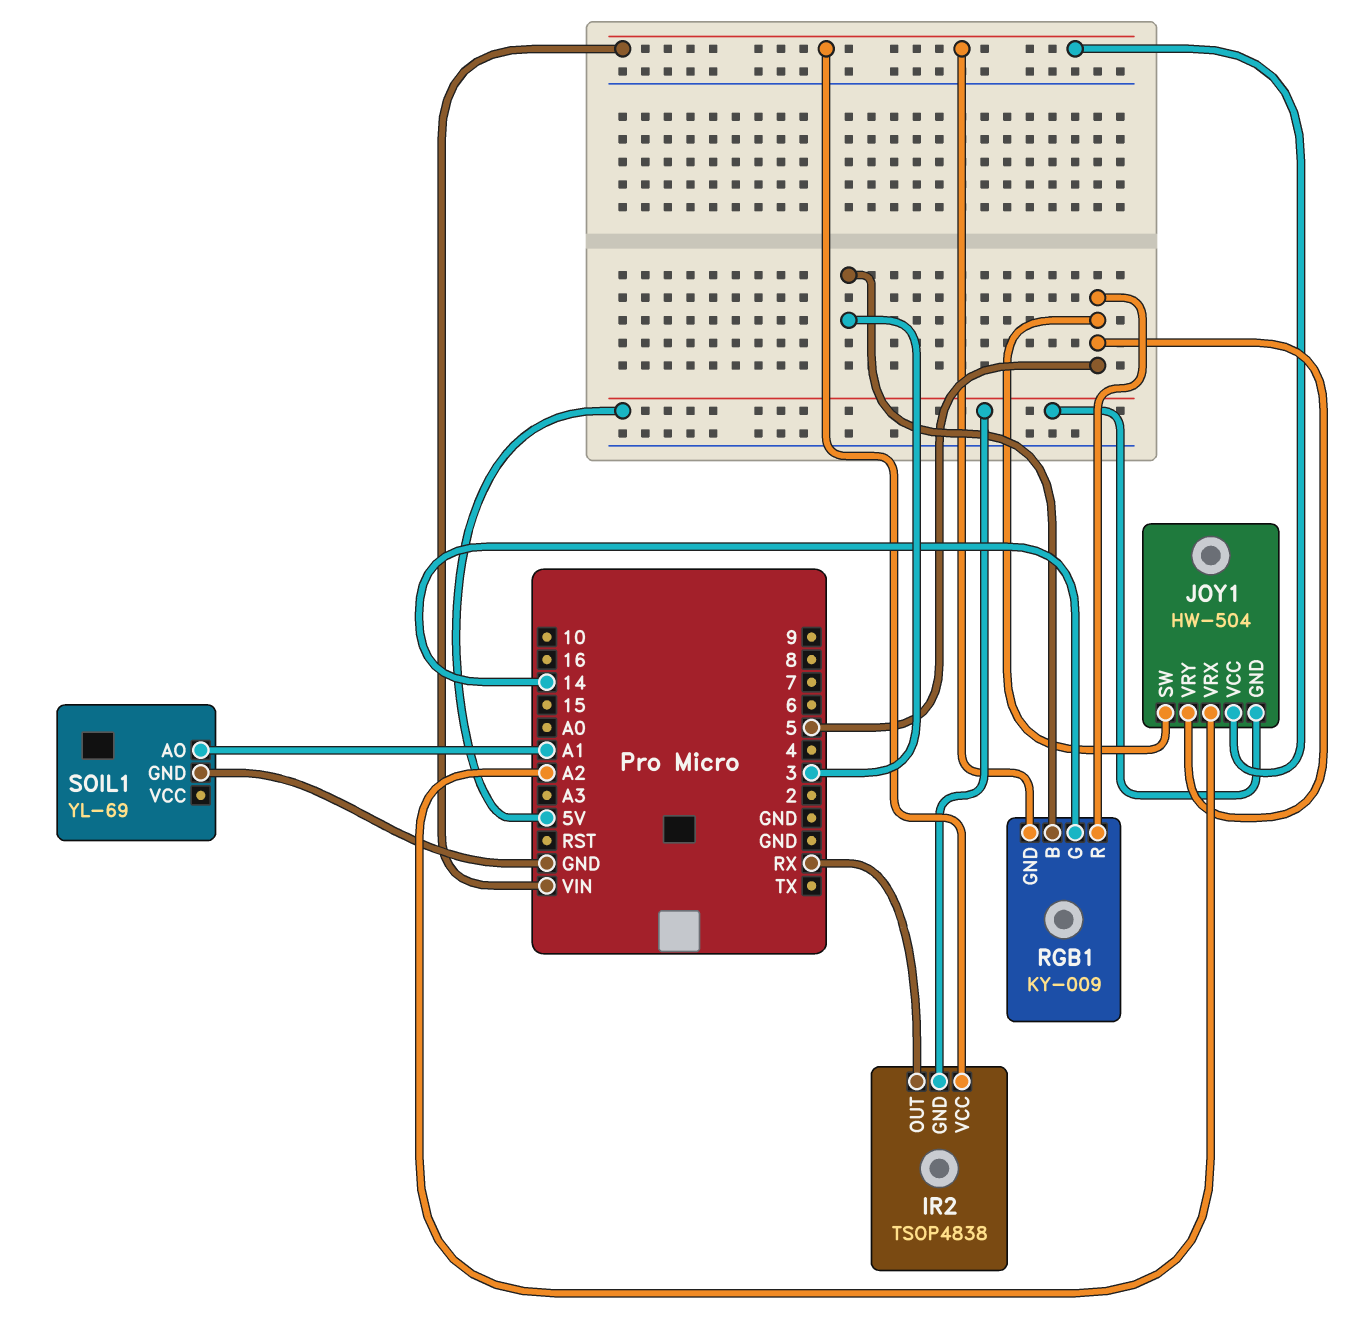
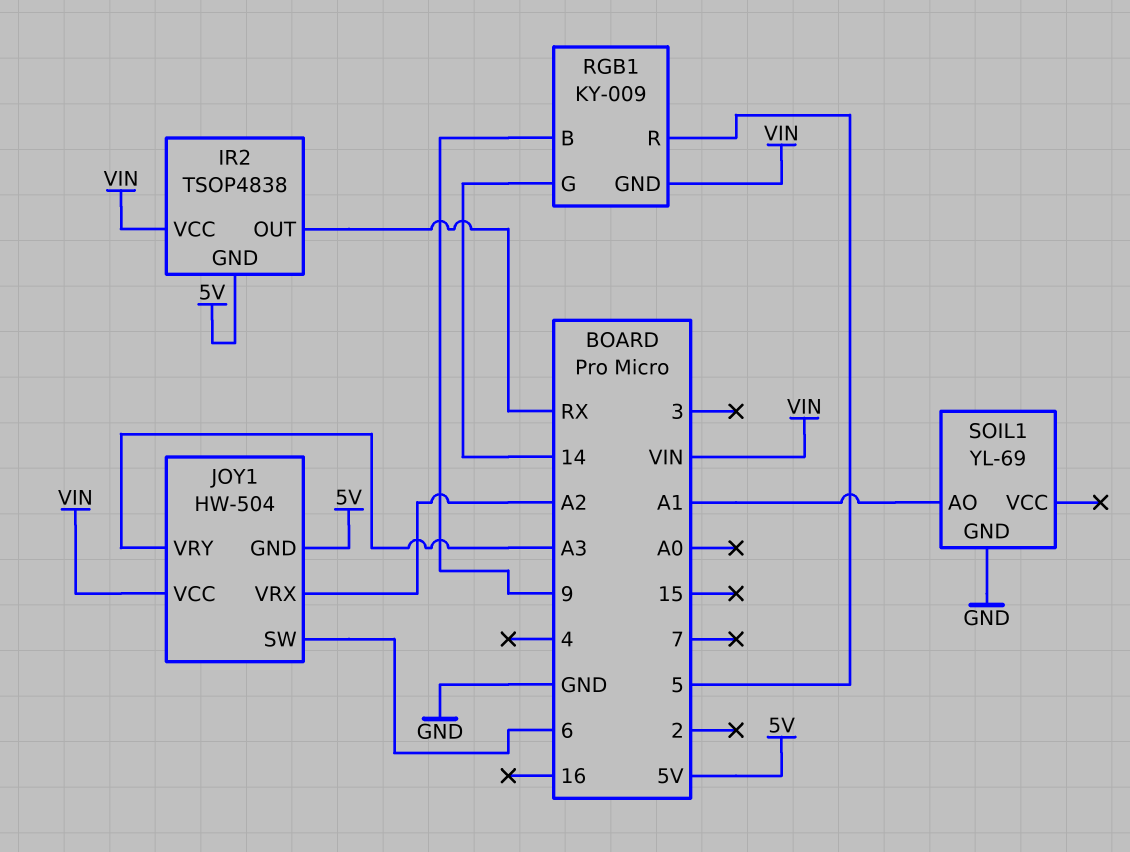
JOY1 pin SW: 5 -> 6
JOY1 pin VRY: 5 -> A3
RGB1 pin B: 3 -> 9

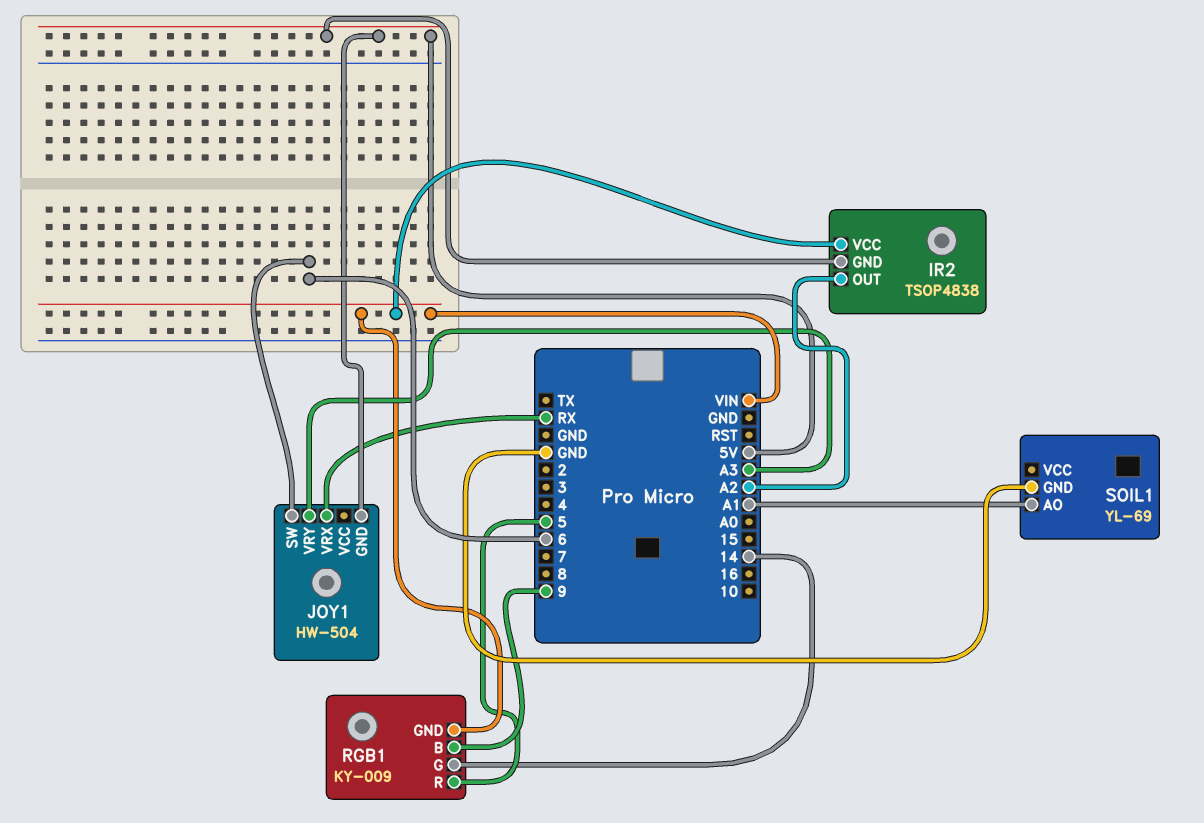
IR2 pin OUT: RX -> A2
JOY1 pin VCC: VIN -> none
JOY1 pin VRX: A2 -> RX

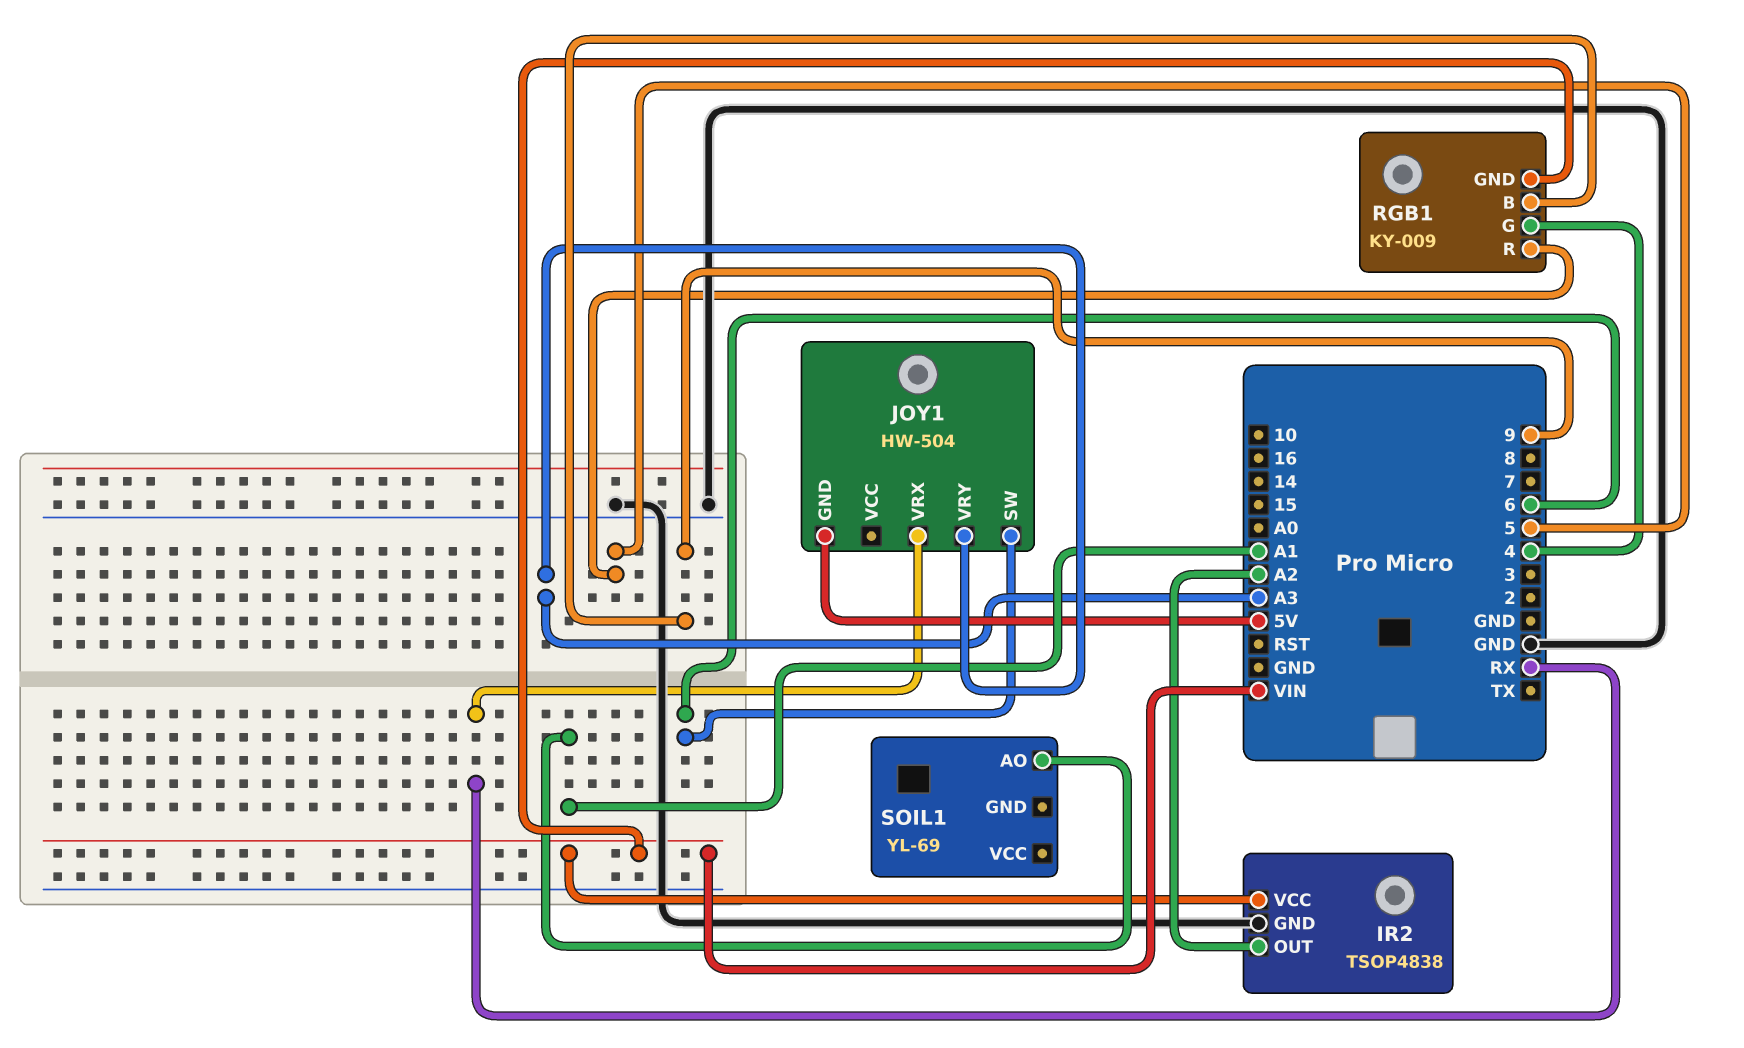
IR2 pin GND: 5V -> GND
RGB1 pin G: 14 -> 4
SOIL1 pin GND: GND -> none

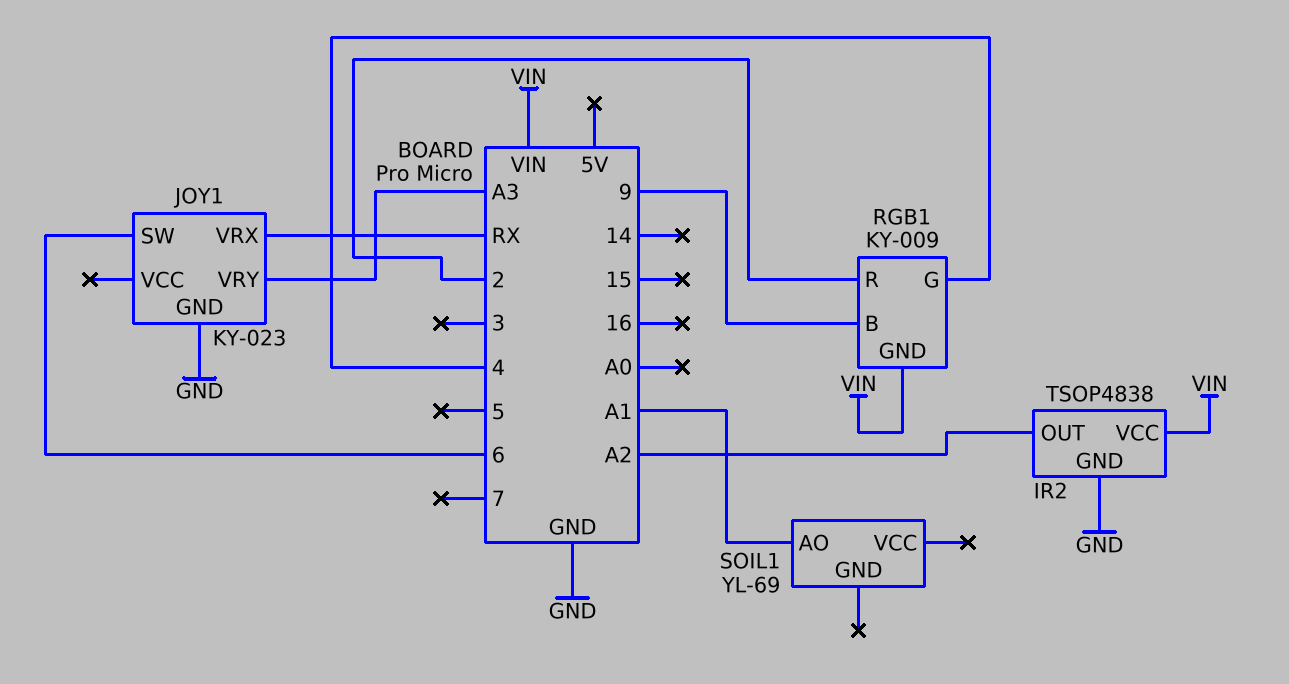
JOY1: HW-504 -> KY-023
JOY1 pin GND: 5V -> GND
RGB1 pin R: 5 -> 2

